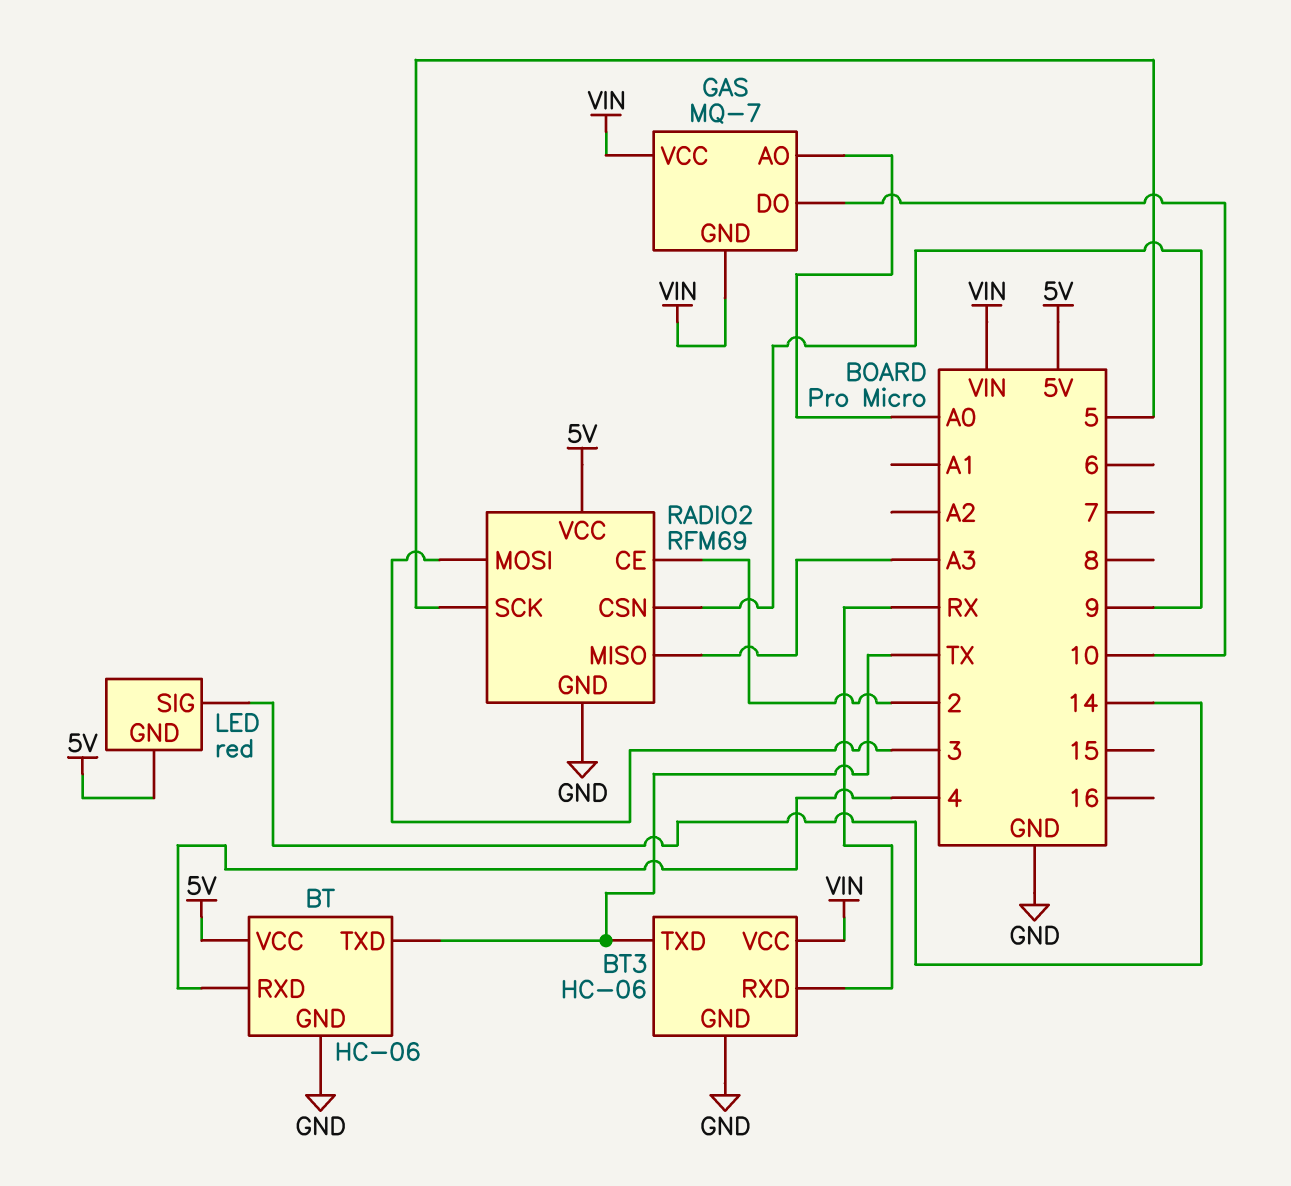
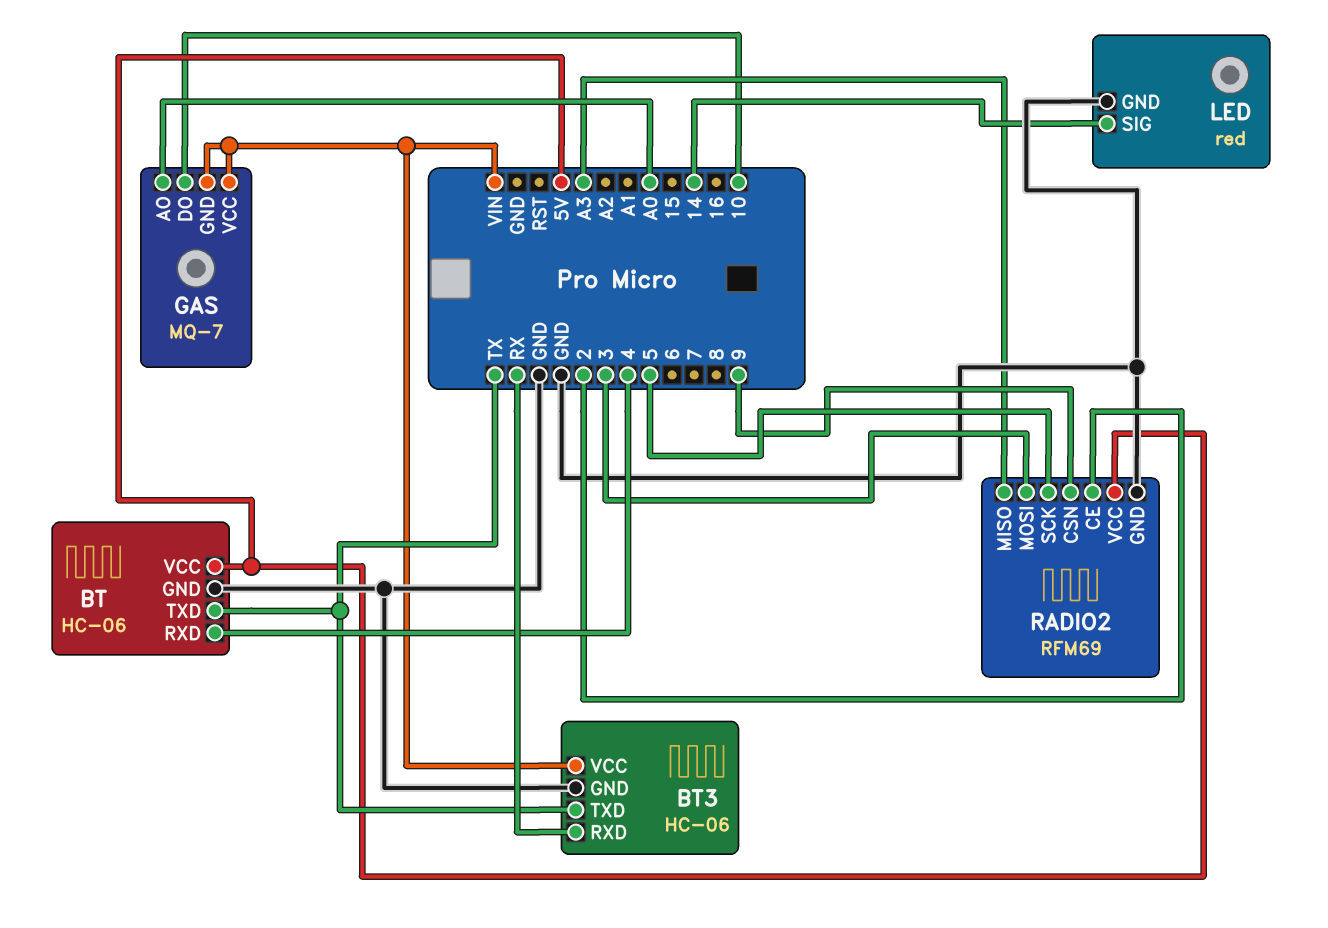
LED pin GND: 5V -> GND

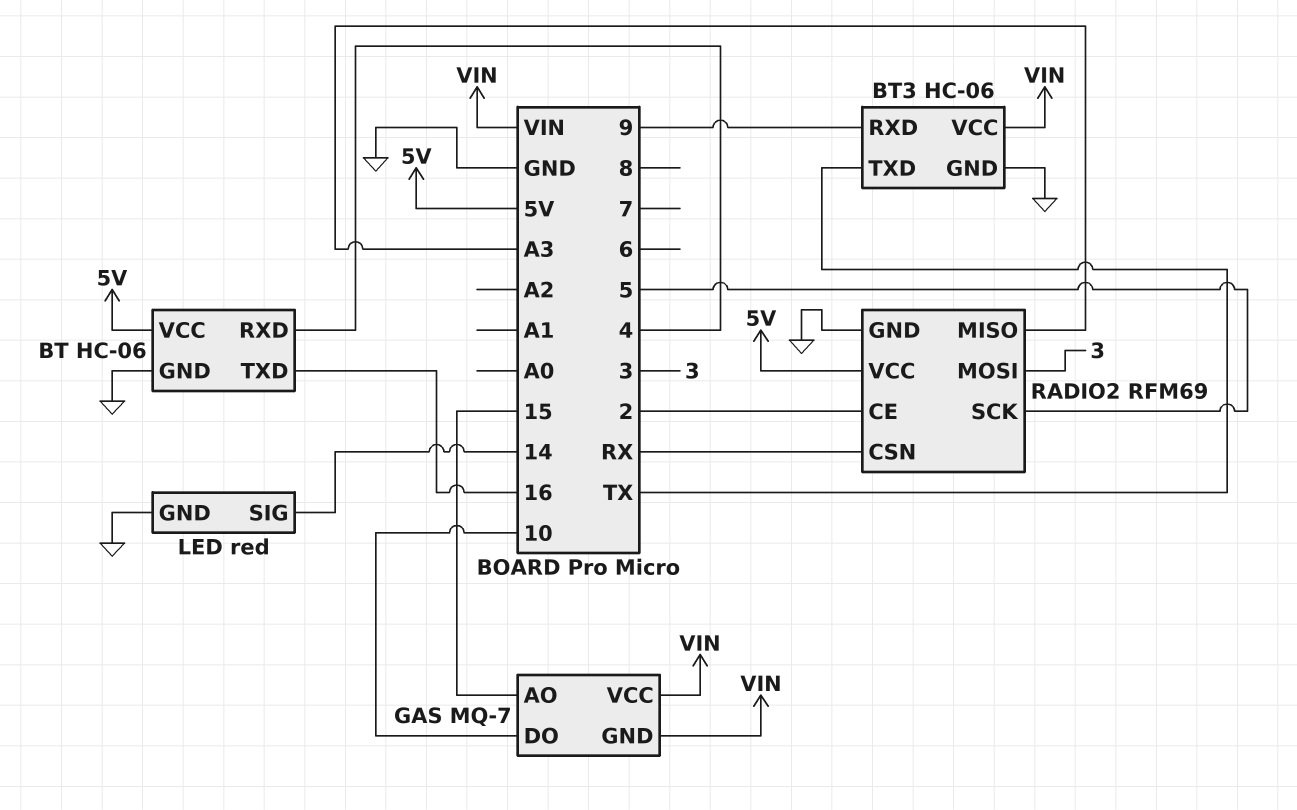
BT pin TXD: TX -> 16
BT3 pin RXD: RX -> 9
GAS pin AO: A0 -> 15
RADIO2 pin CSN: 9 -> RX

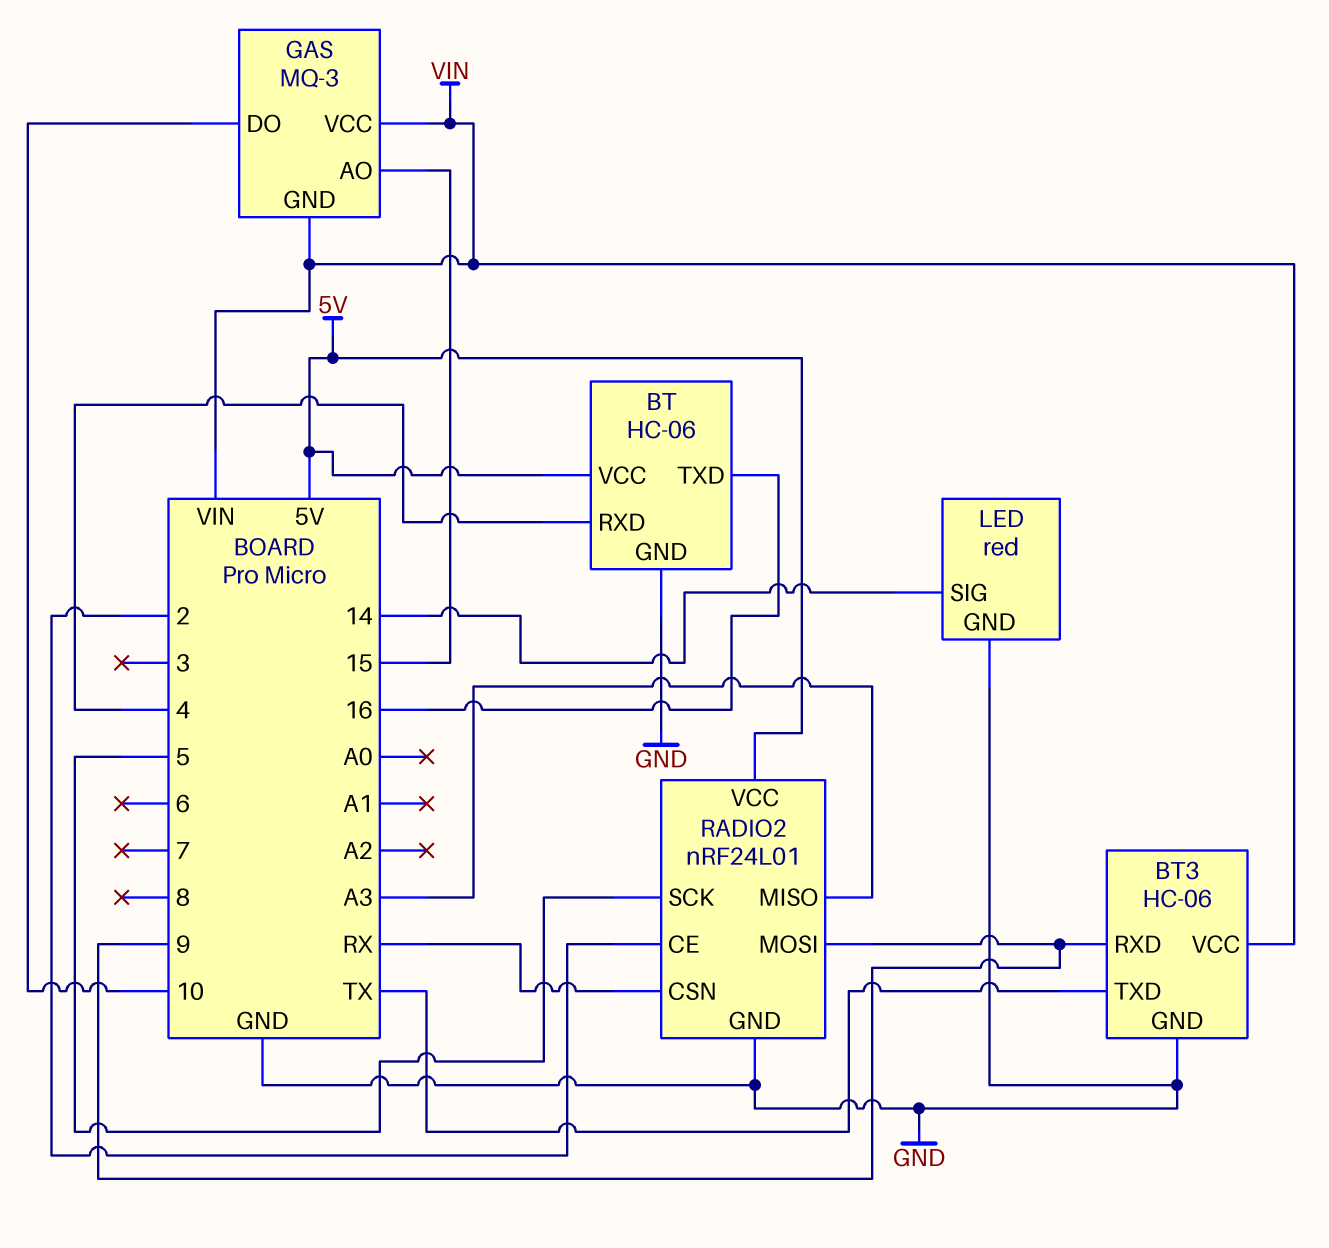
GAS: MQ-7 -> MQ-3
RADIO2: RFM69 -> nRF24L01
RADIO2 pin MOSI: 3 -> 9

